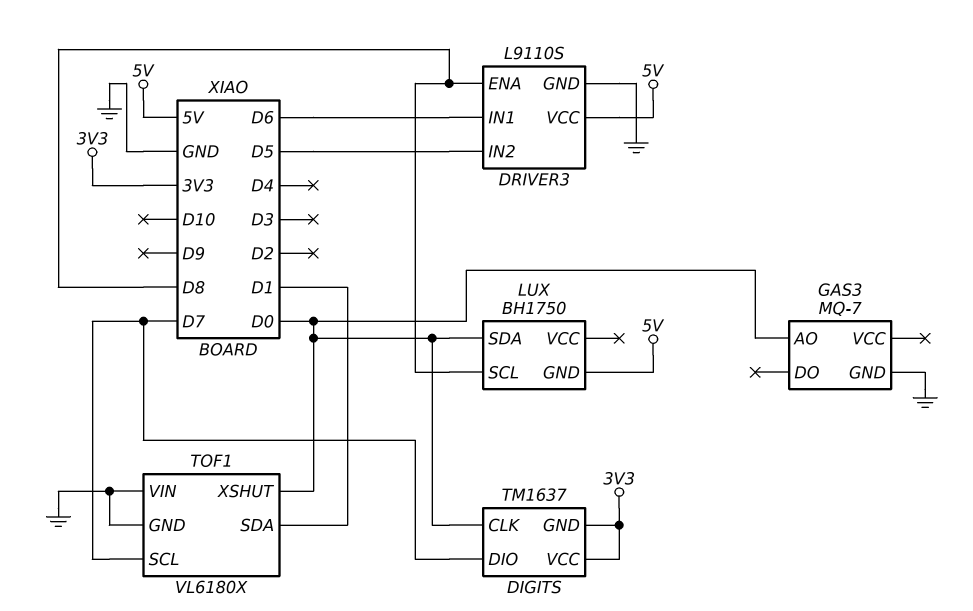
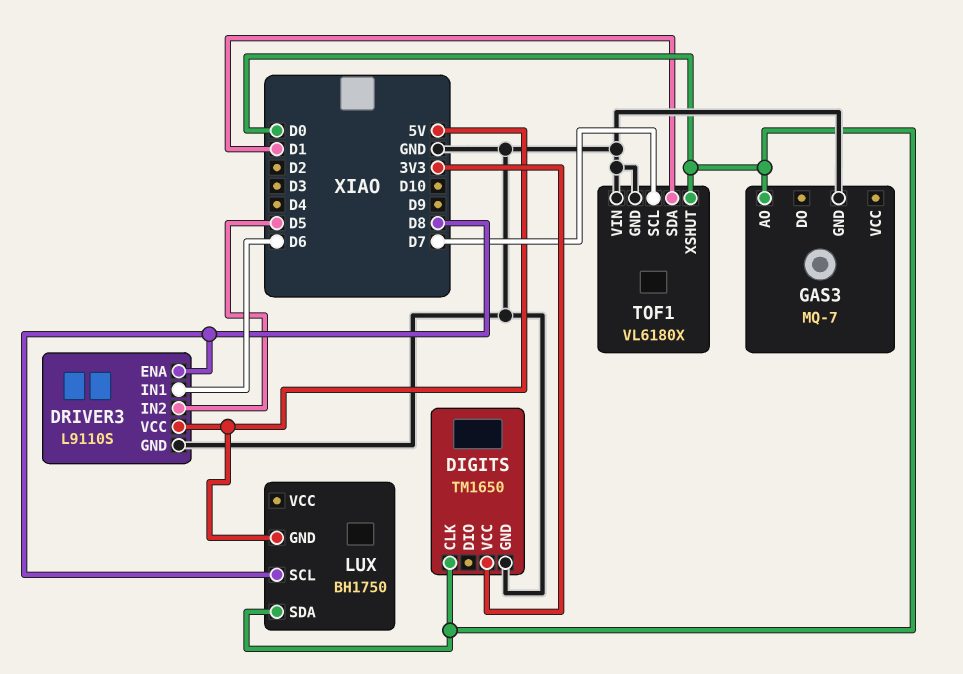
DIGITS: TM1637 -> TM1650
DIGITS pin DIO: D7 -> none
DIGITS pin GND: 3V3 -> GND

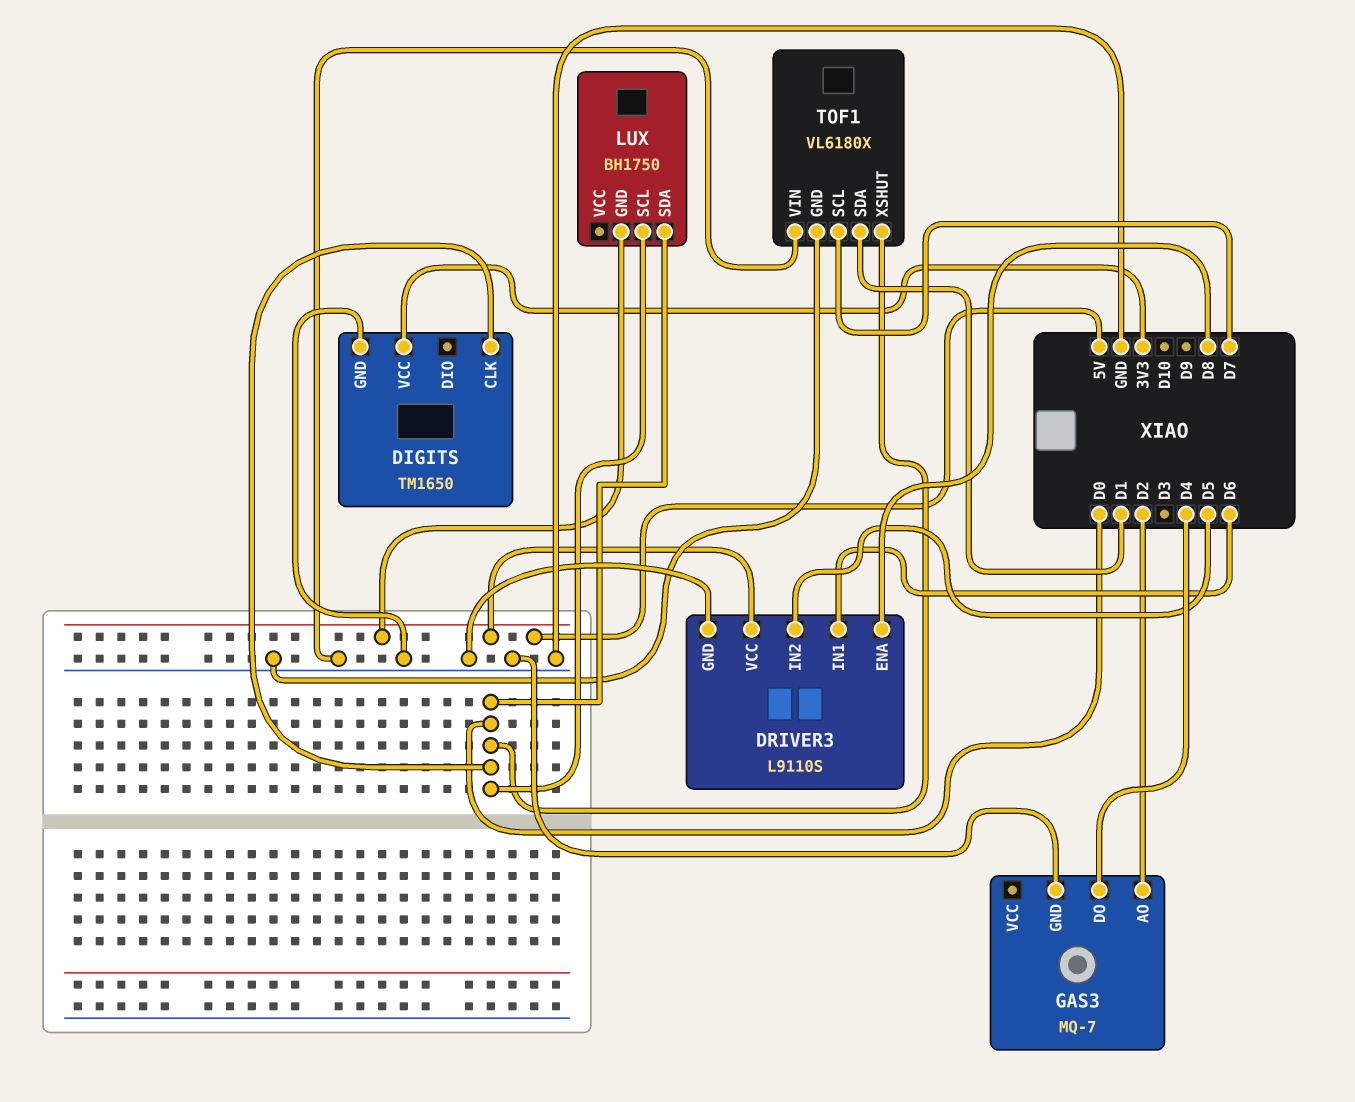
GAS3 pin AO: D0 -> D2
GAS3 pin DO: none -> D4
LUX pin SCL: D8 -> D0

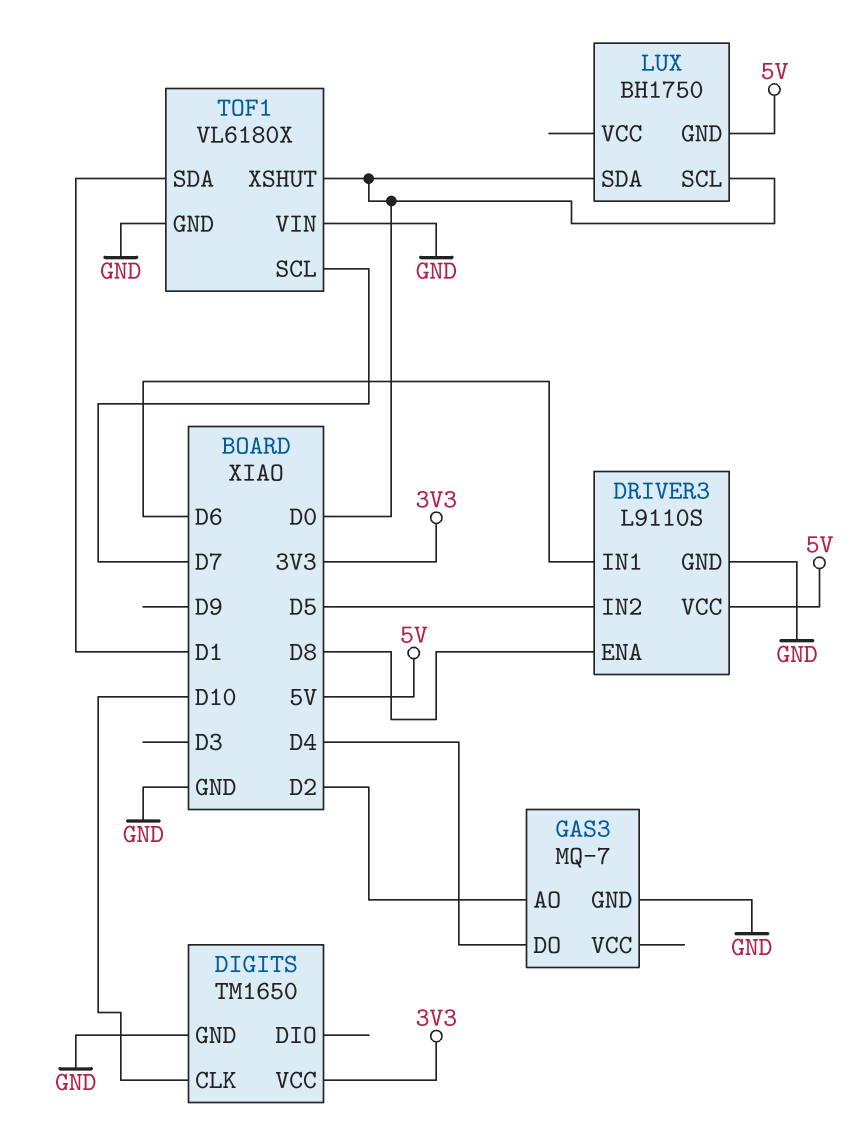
DIGITS pin CLK: D0 -> D10

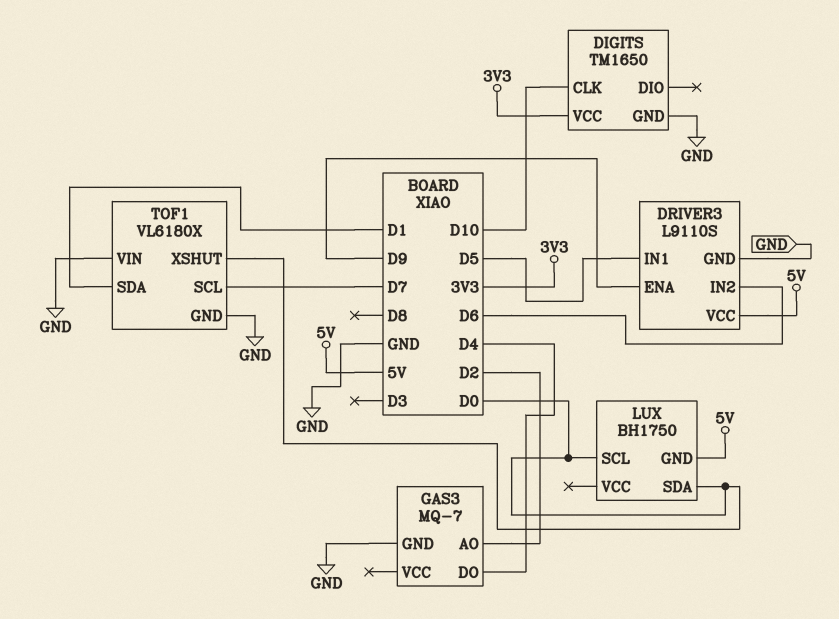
DRIVER3 pin ENA: D8 -> D9
DRIVER3 pin IN1: D6 -> D5
DRIVER3 pin IN2: D5 -> D6

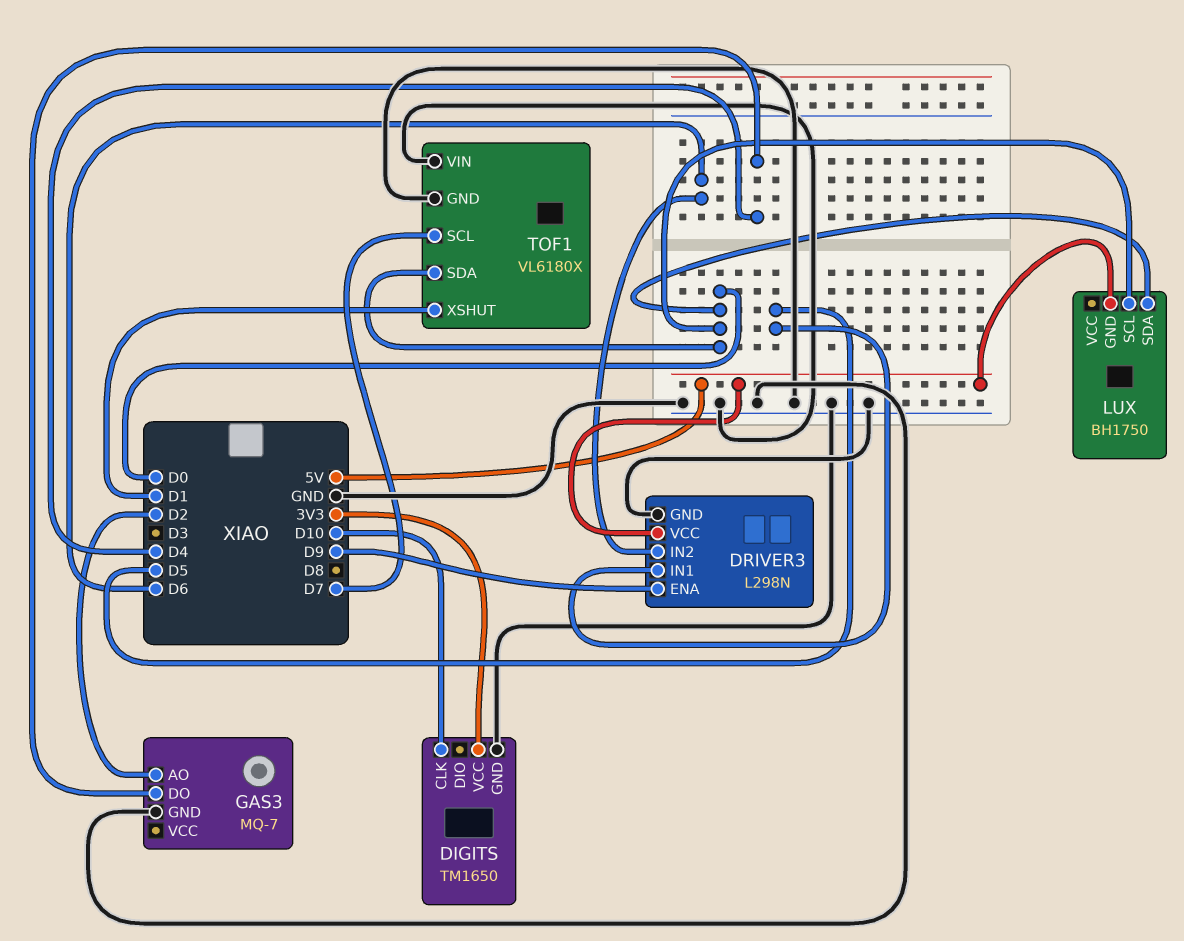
DRIVER3: L9110S -> L298N
TOF1 pin SDA: D1 -> D0
TOF1 pin XSHUT: D0 -> D1

